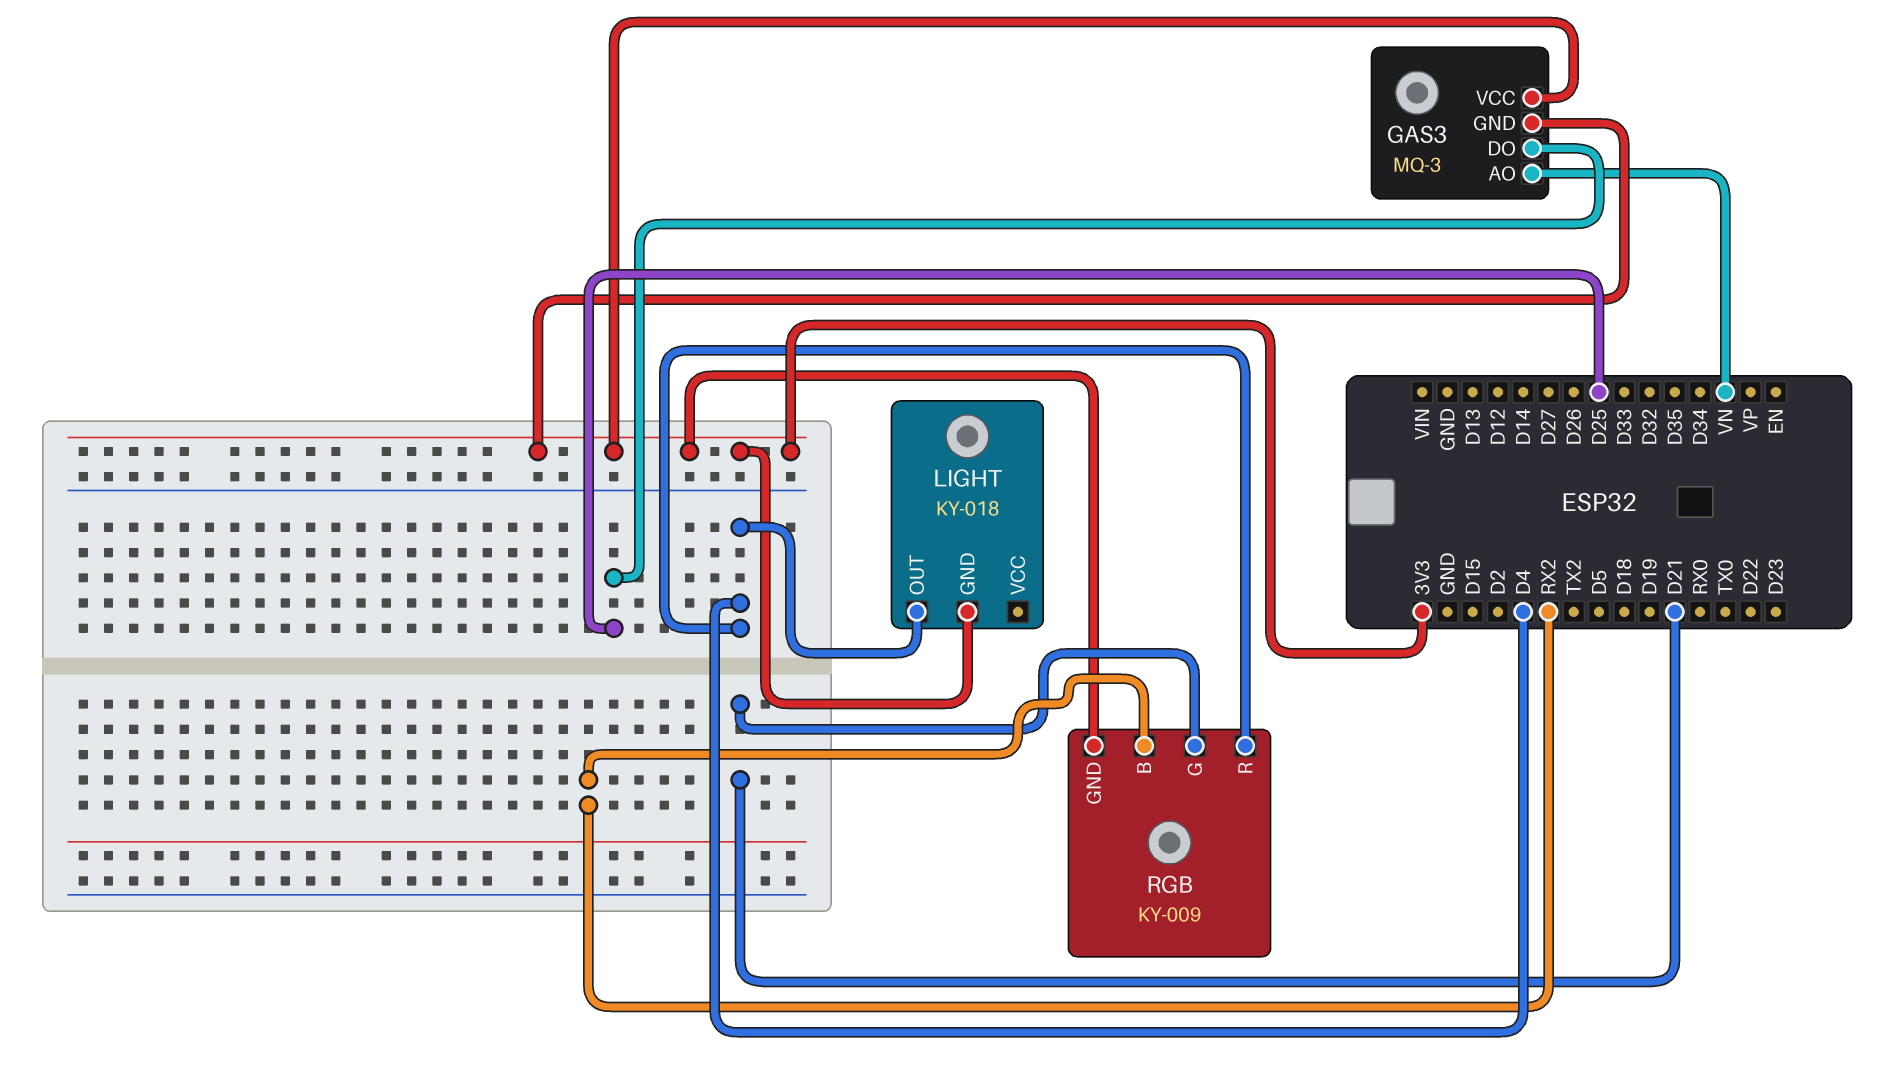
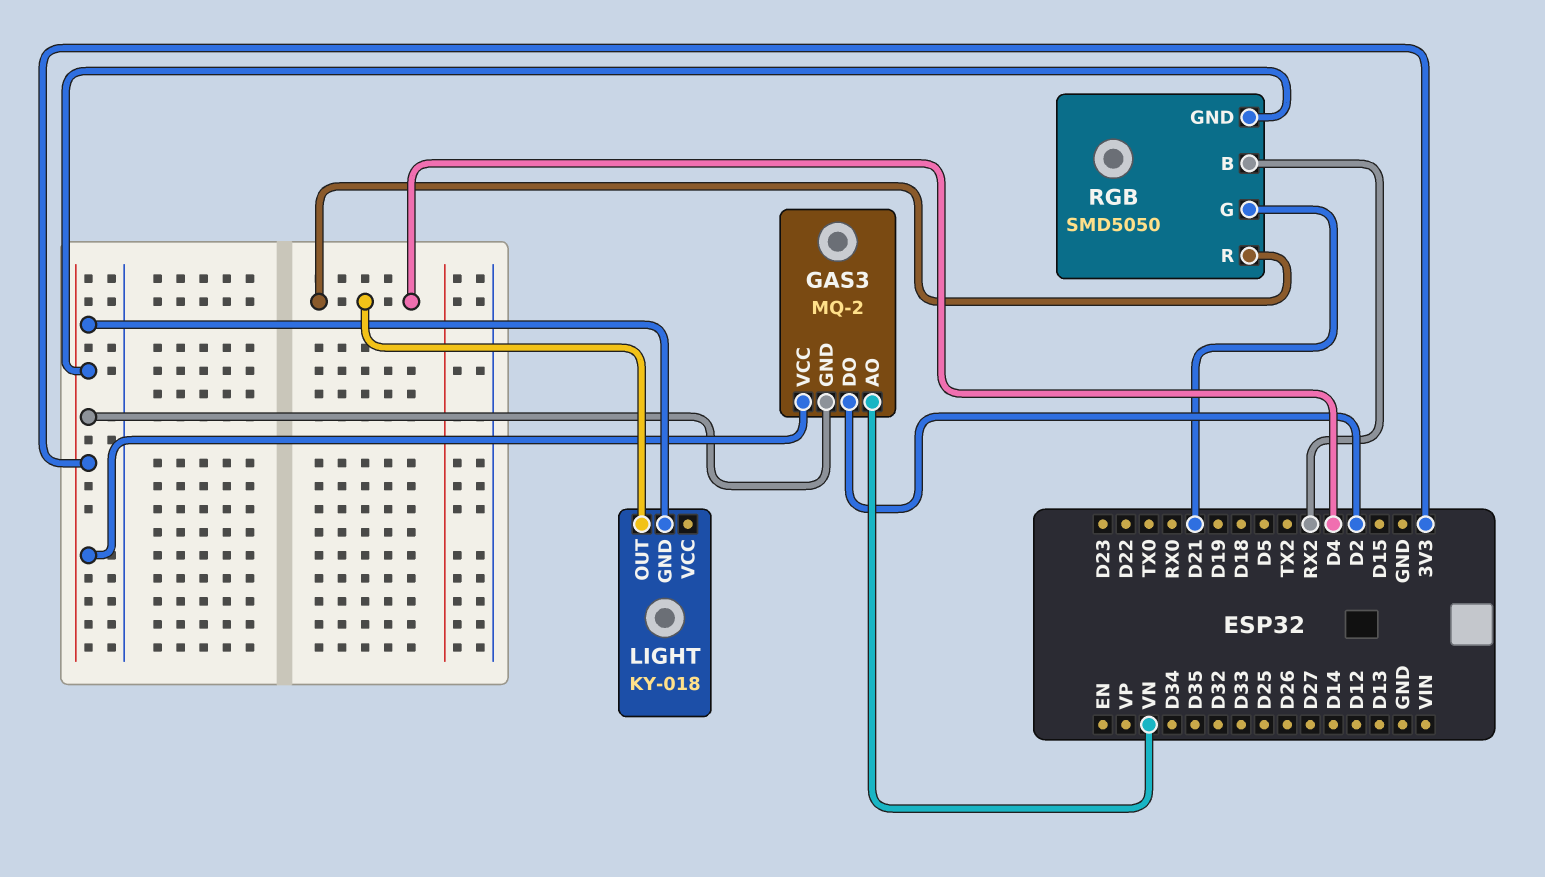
GAS3: MQ-3 -> MQ-2
GAS3 pin DO: D25 -> D2
RGB: KY-009 -> SMD5050

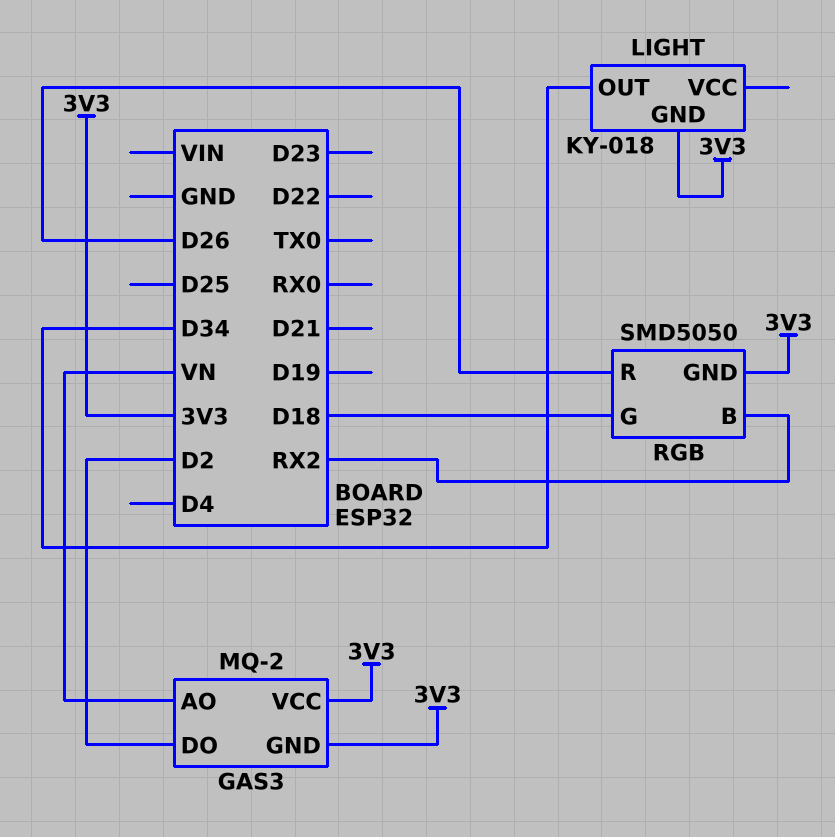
LIGHT pin OUT: D4 -> D34
RGB pin G: D21 -> D18
RGB pin R: D4 -> D26

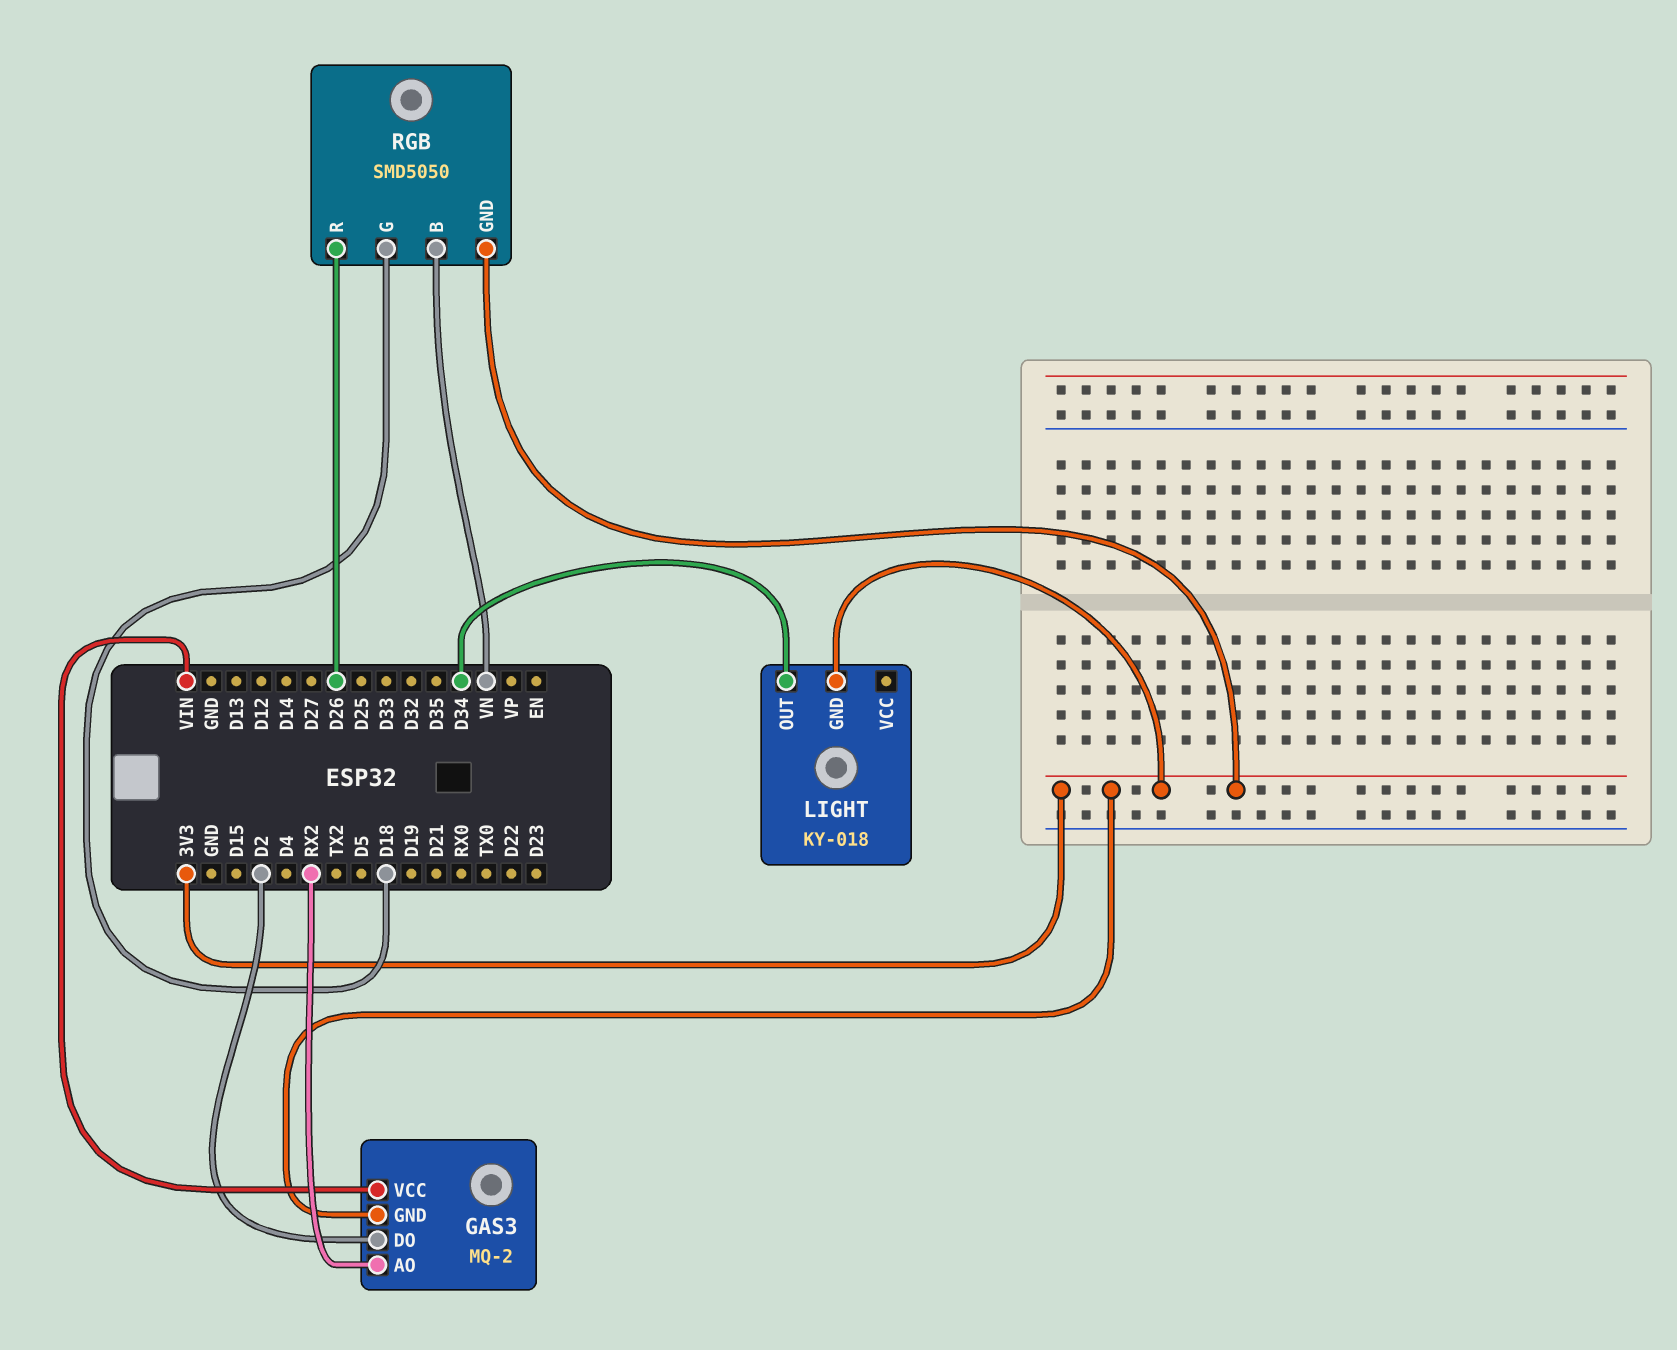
GAS3 pin AO: VN -> RX2
GAS3 pin VCC: 3V3 -> VIN
RGB pin B: RX2 -> VN

